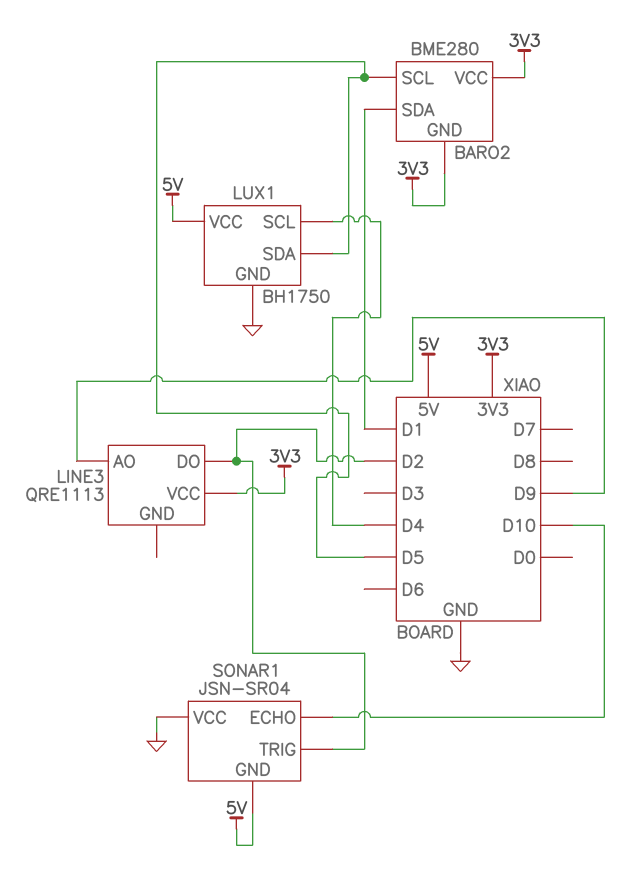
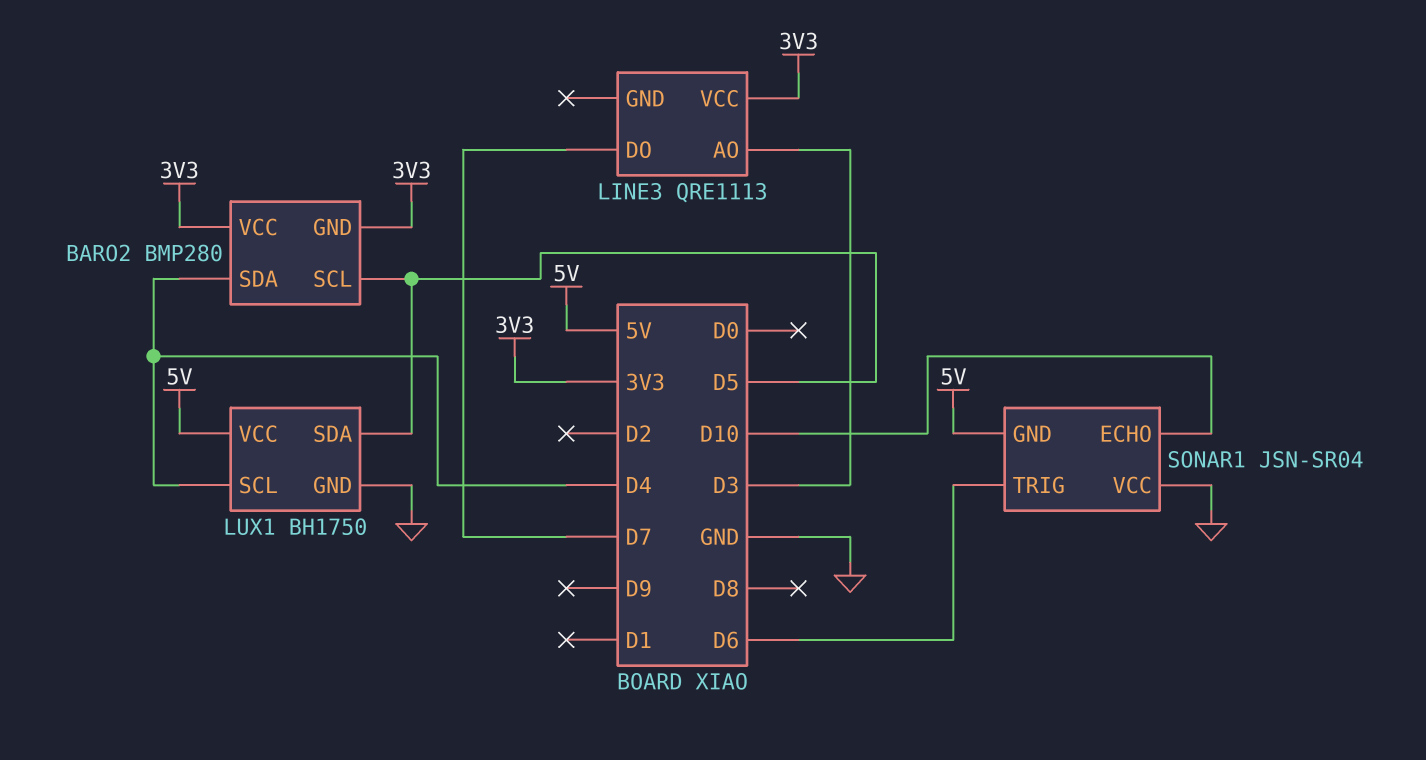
BARO2: BME280 -> BMP280
BARO2 pin SDA: D1 -> D4
LINE3 pin AO: D9 -> D3
LINE3 pin DO: D2 -> D7
SONAR1 pin TRIG: D2 -> D6

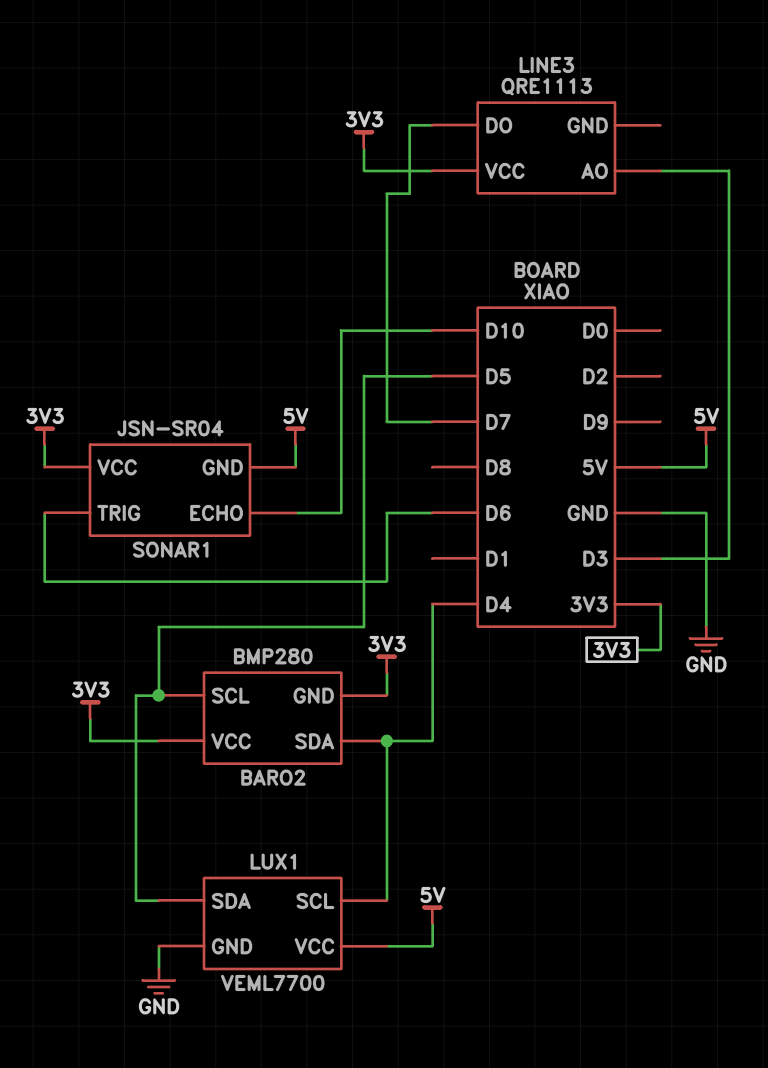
LUX1: BH1750 -> VEML7700
SONAR1 pin VCC: GND -> 3V3

